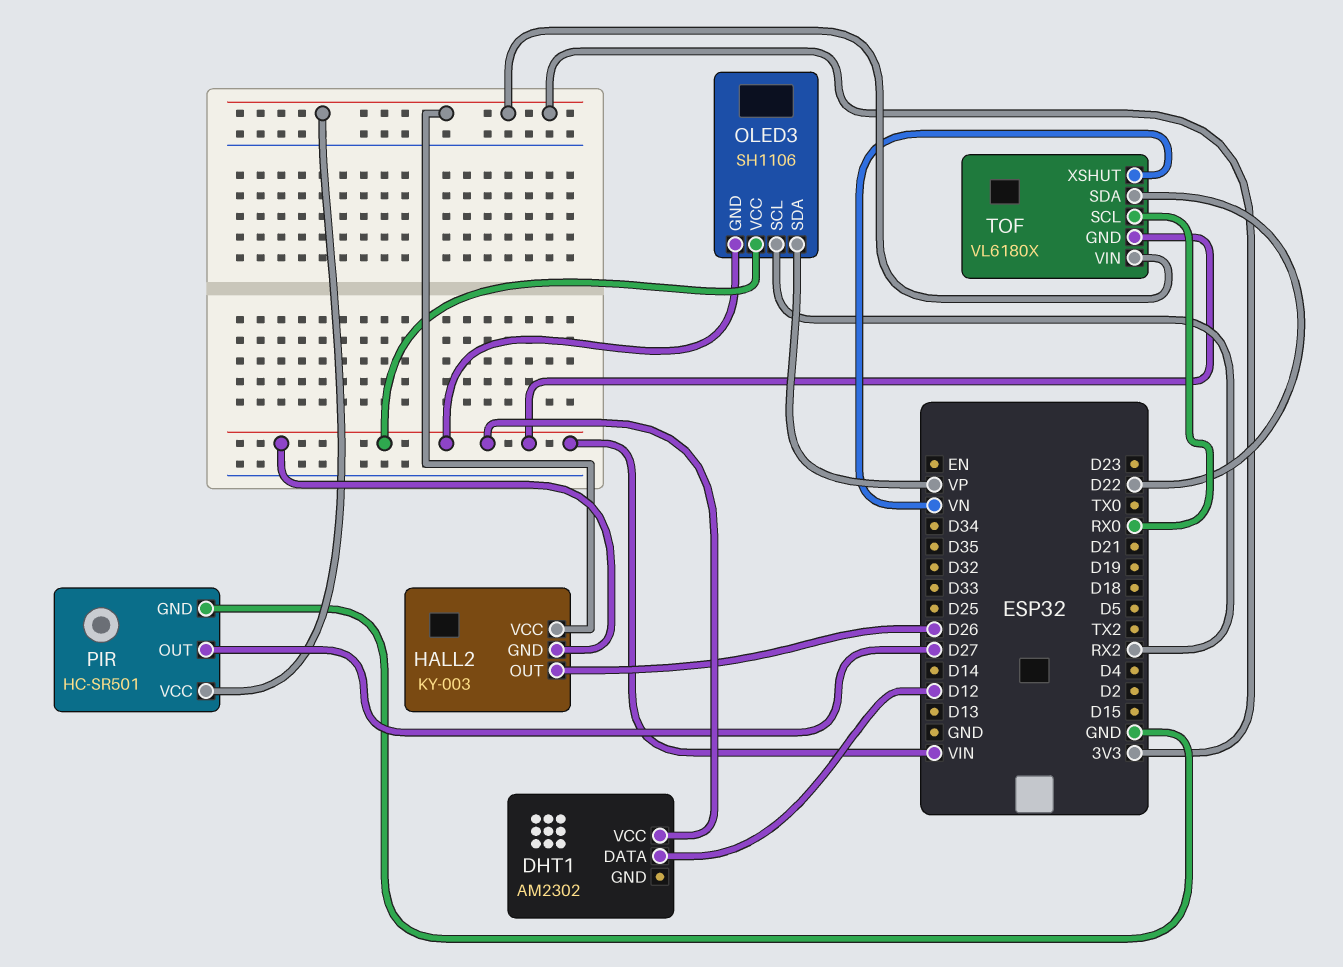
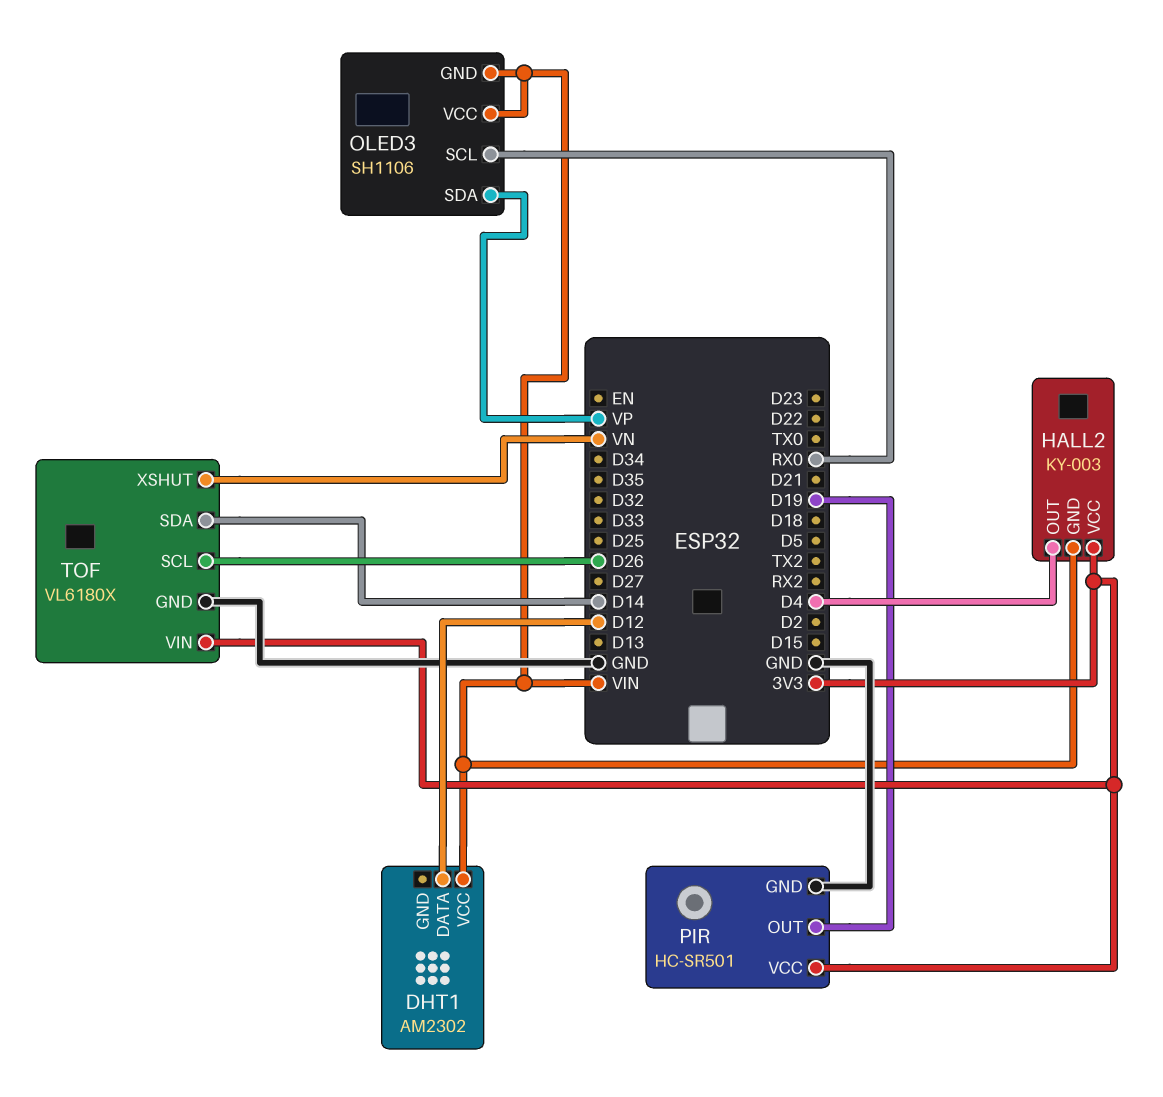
HALL2 pin OUT: D26 -> D4
OLED3 pin SCL: RX2 -> RX0
PIR pin OUT: D27 -> D19
TOF pin GND: VIN -> GND
TOF pin SCL: RX0 -> D26
TOF pin SDA: D22 -> D14

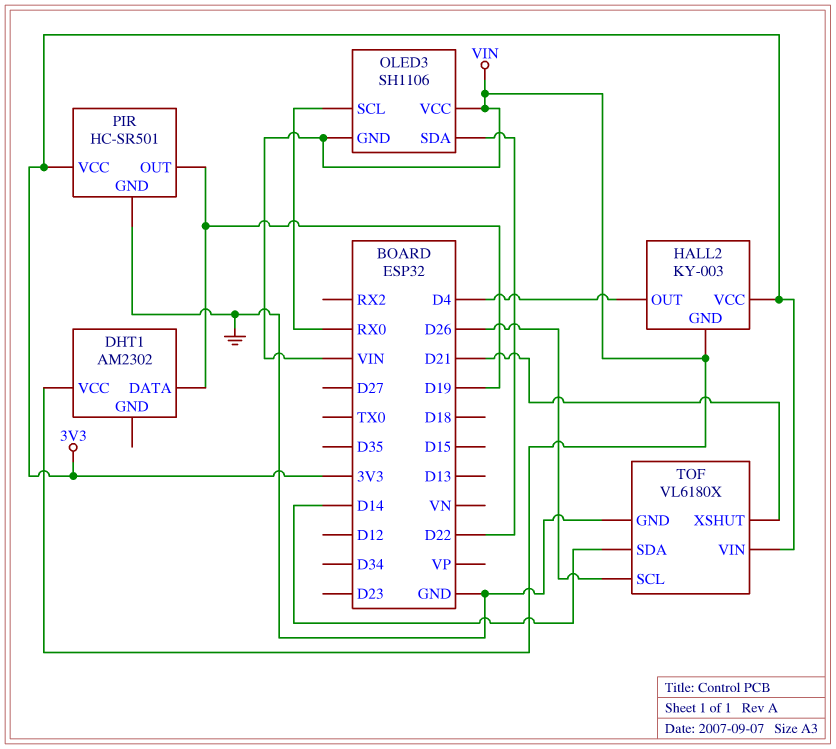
DHT1 pin DATA: D12 -> D19
OLED3 pin SDA: VP -> D22
TOF pin XSHUT: VN -> D21

